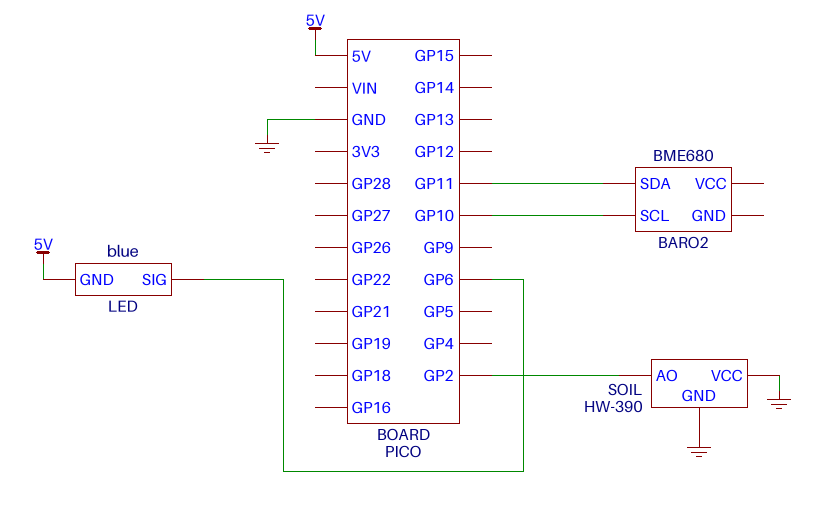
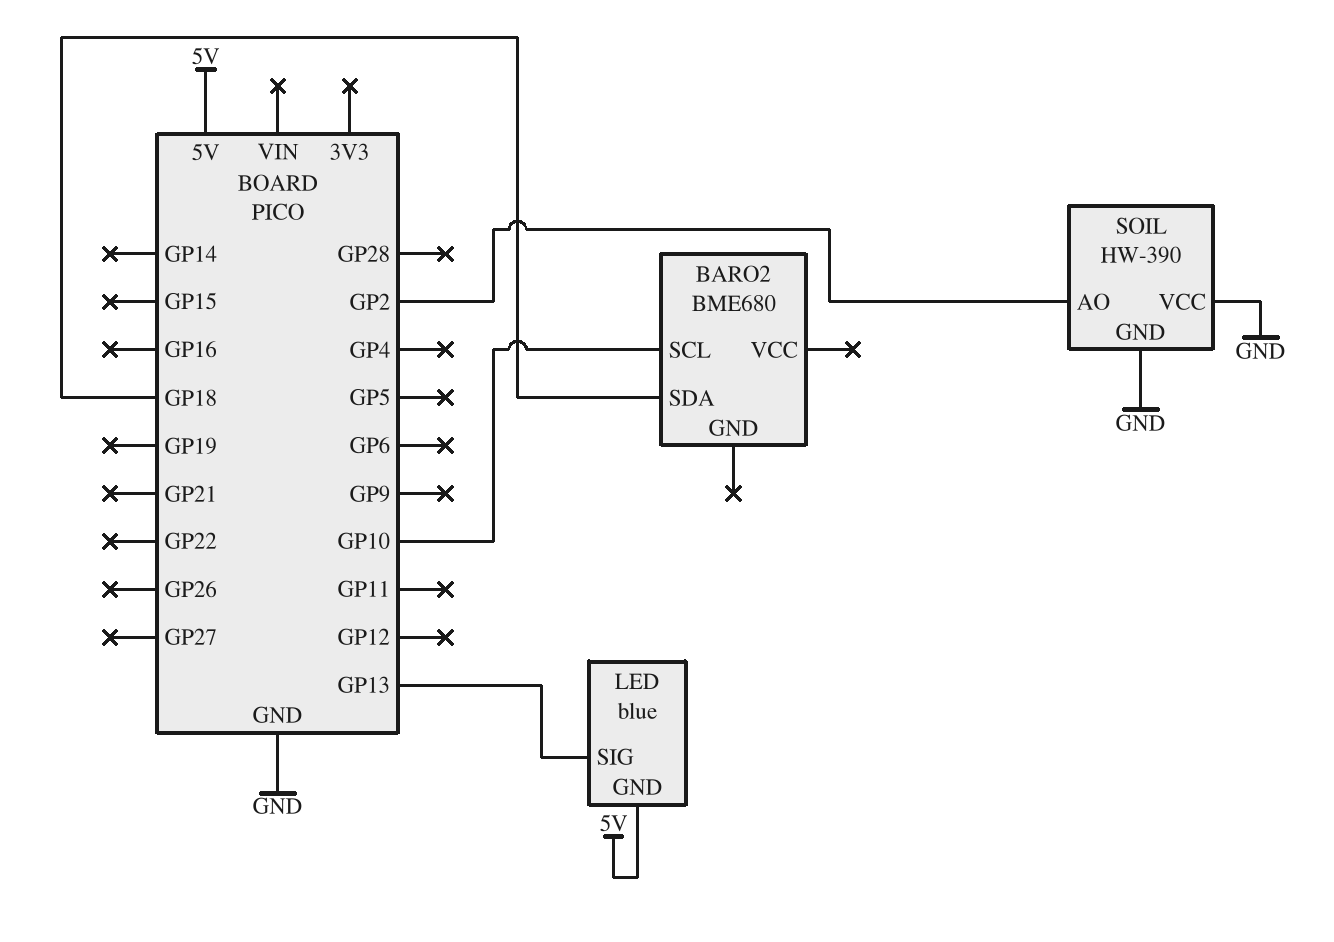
BARO2 pin SDA: GP11 -> GP18
LED pin SIG: GP6 -> GP13

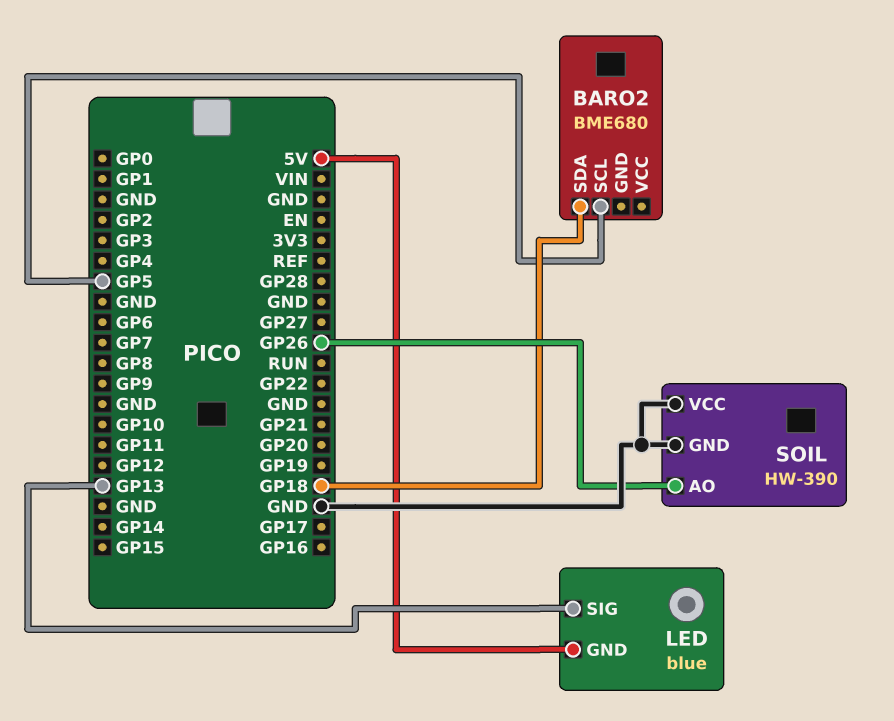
BARO2 pin SCL: GP10 -> GP5
SOIL pin AO: GP2 -> GP26

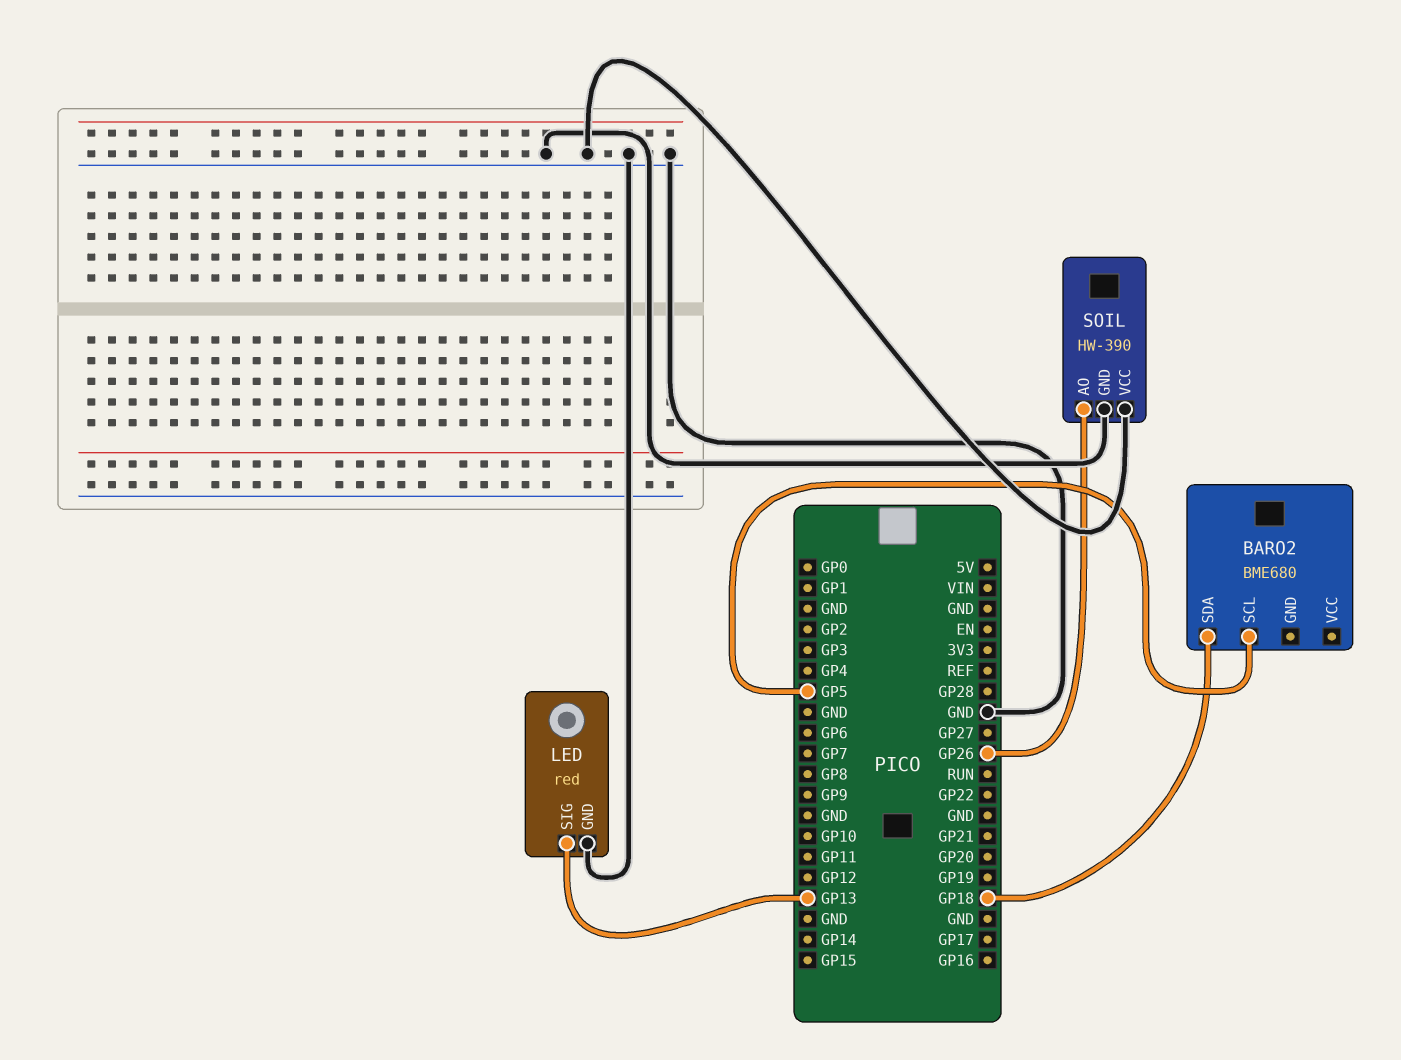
LED: blue -> red
LED pin GND: 5V -> GND

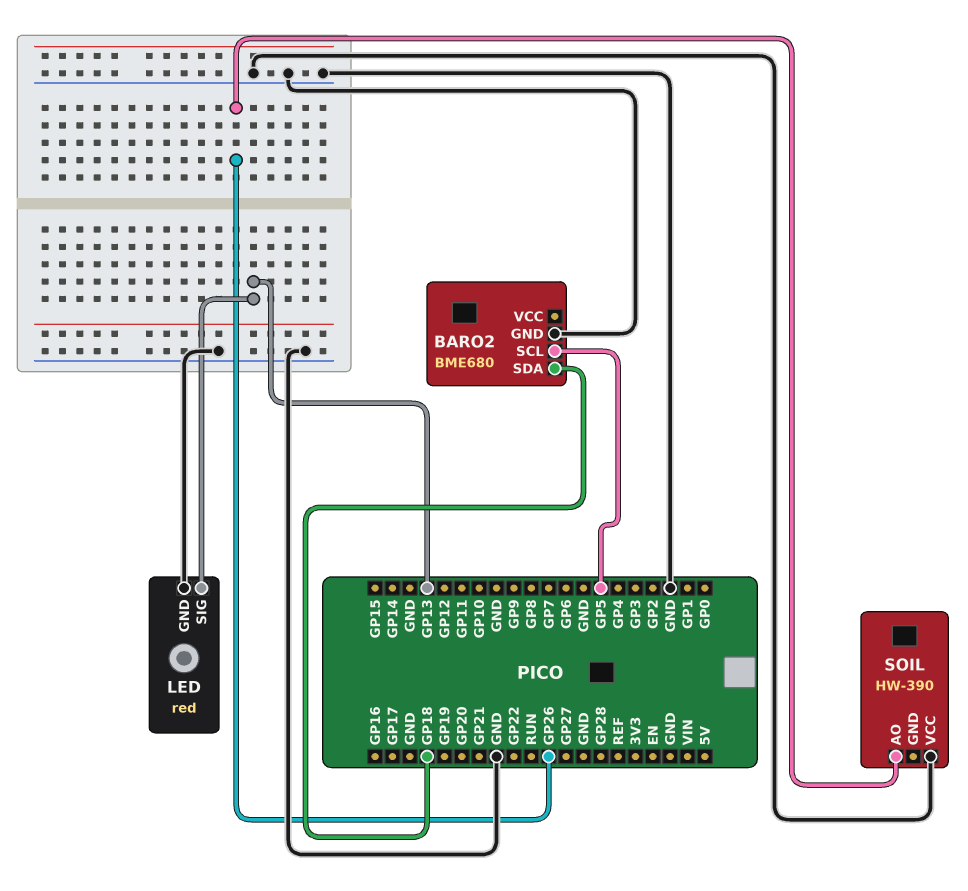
BARO2 pin GND: none -> GND
SOIL pin GND: GND -> none

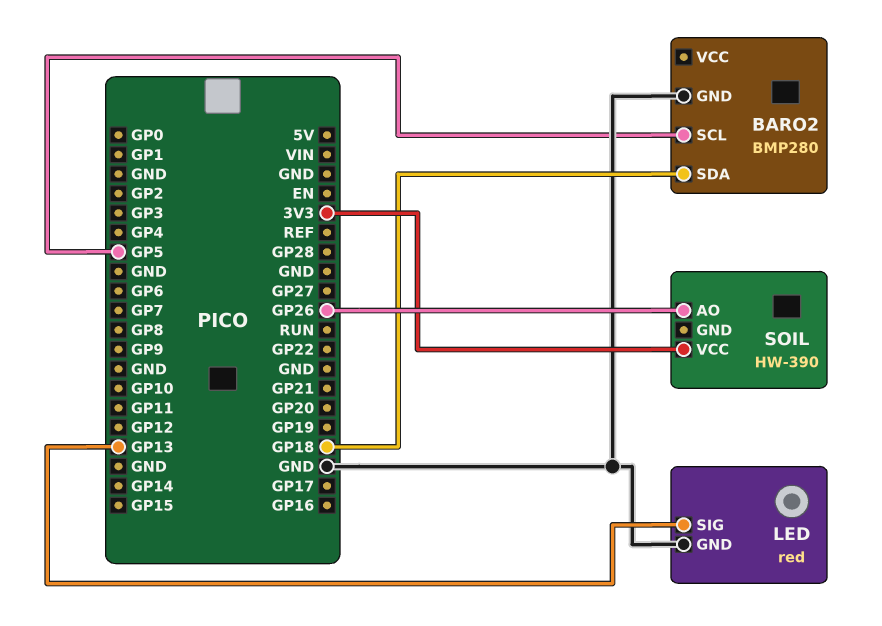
BARO2: BME680 -> BMP280
SOIL pin VCC: GND -> 3V3

